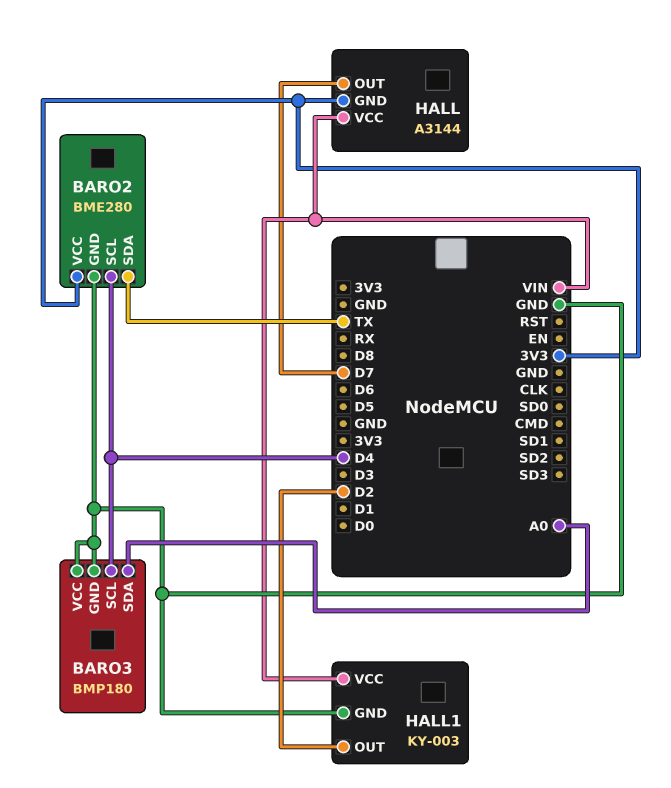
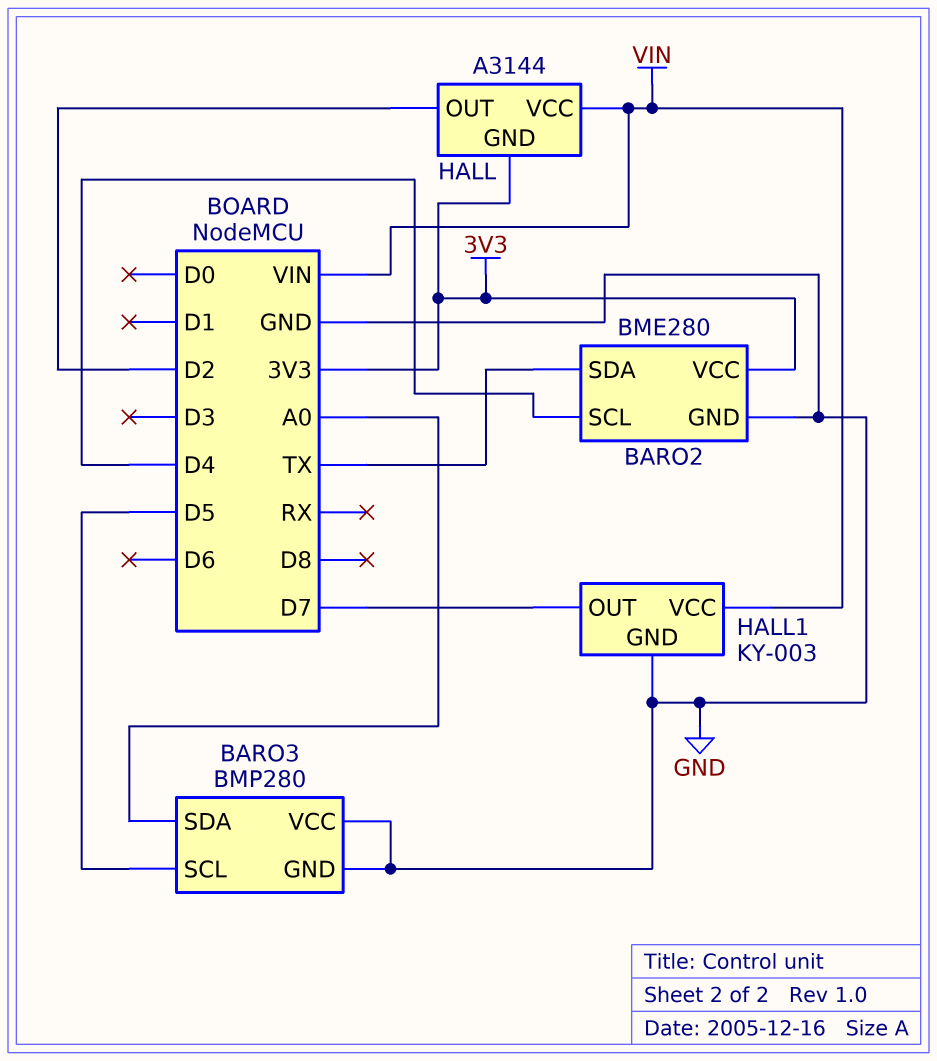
BARO3: BMP180 -> BMP280
BARO3 pin SCL: D4 -> D5
HALL pin OUT: D7 -> D2
HALL1 pin OUT: D2 -> D7

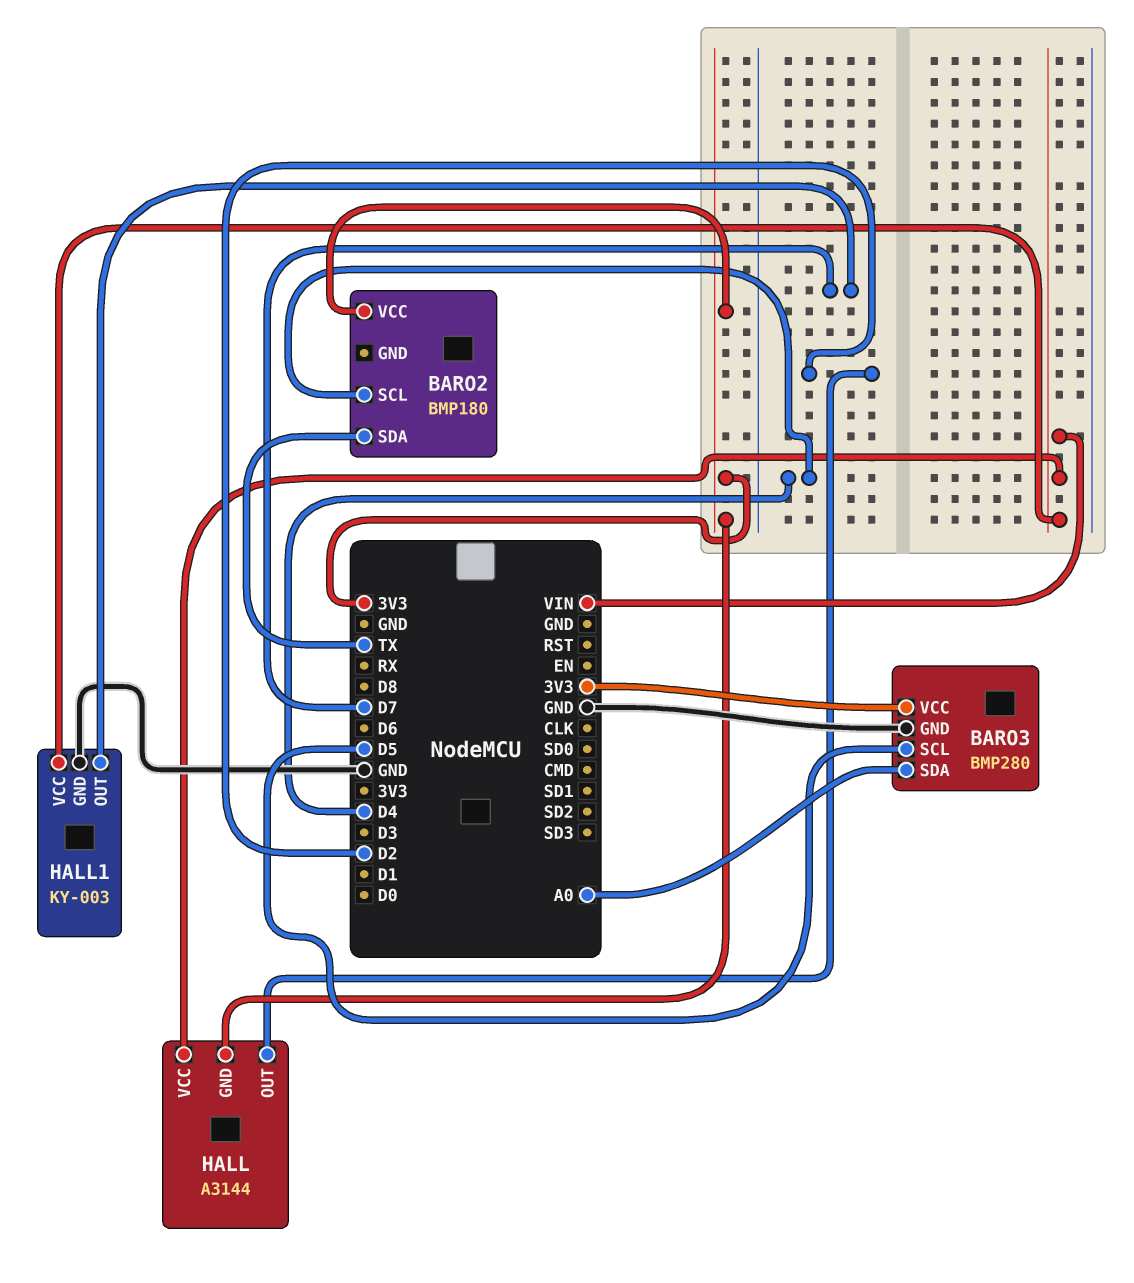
BARO2: BME280 -> BMP180
BARO2 pin GND: GND -> none
BARO3 pin VCC: GND -> 3V3

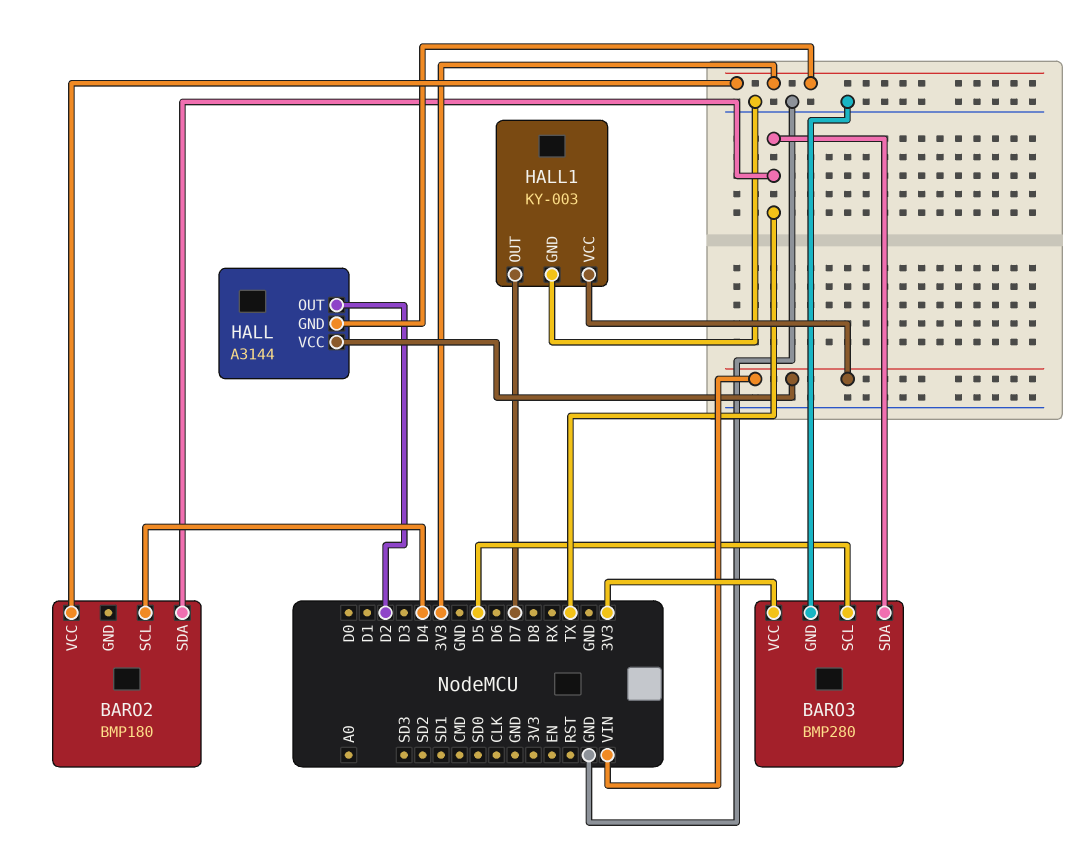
BARO3 pin SDA: A0 -> TX

